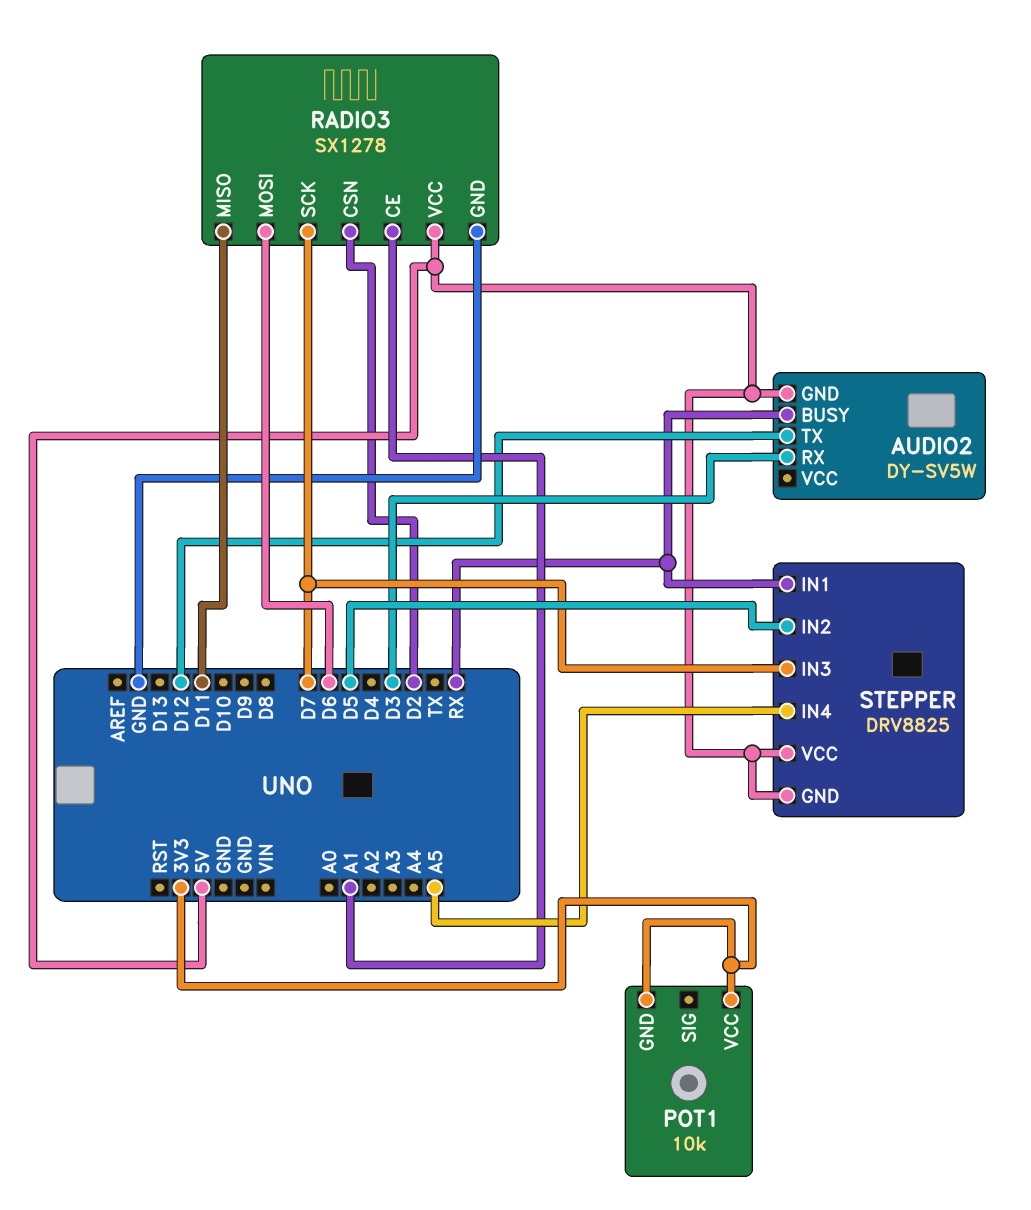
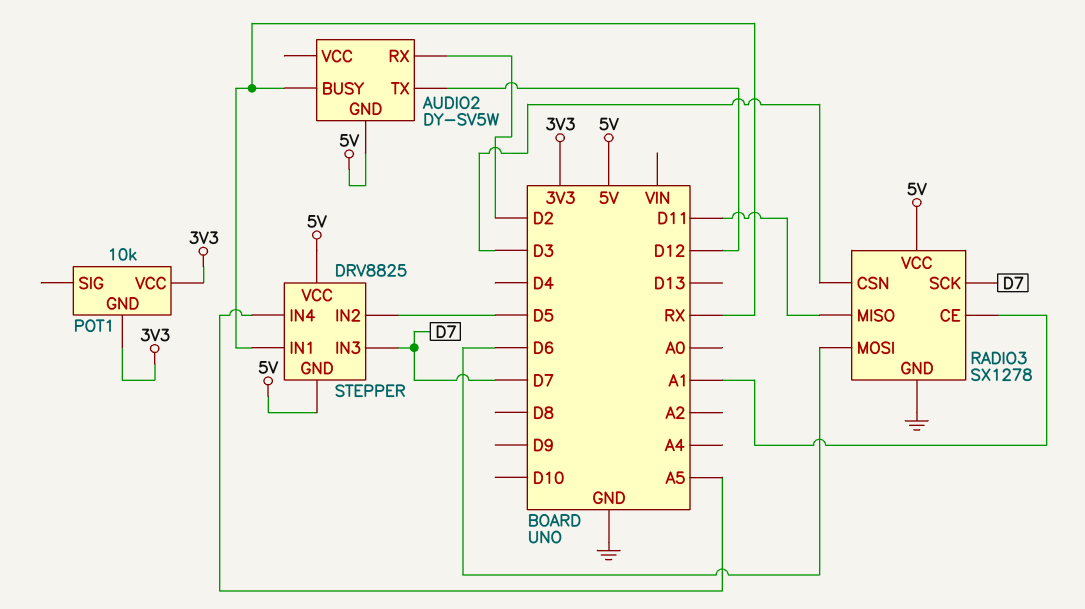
AUDIO2 pin RX: D3 -> D2
RADIO3 pin CSN: D2 -> D3

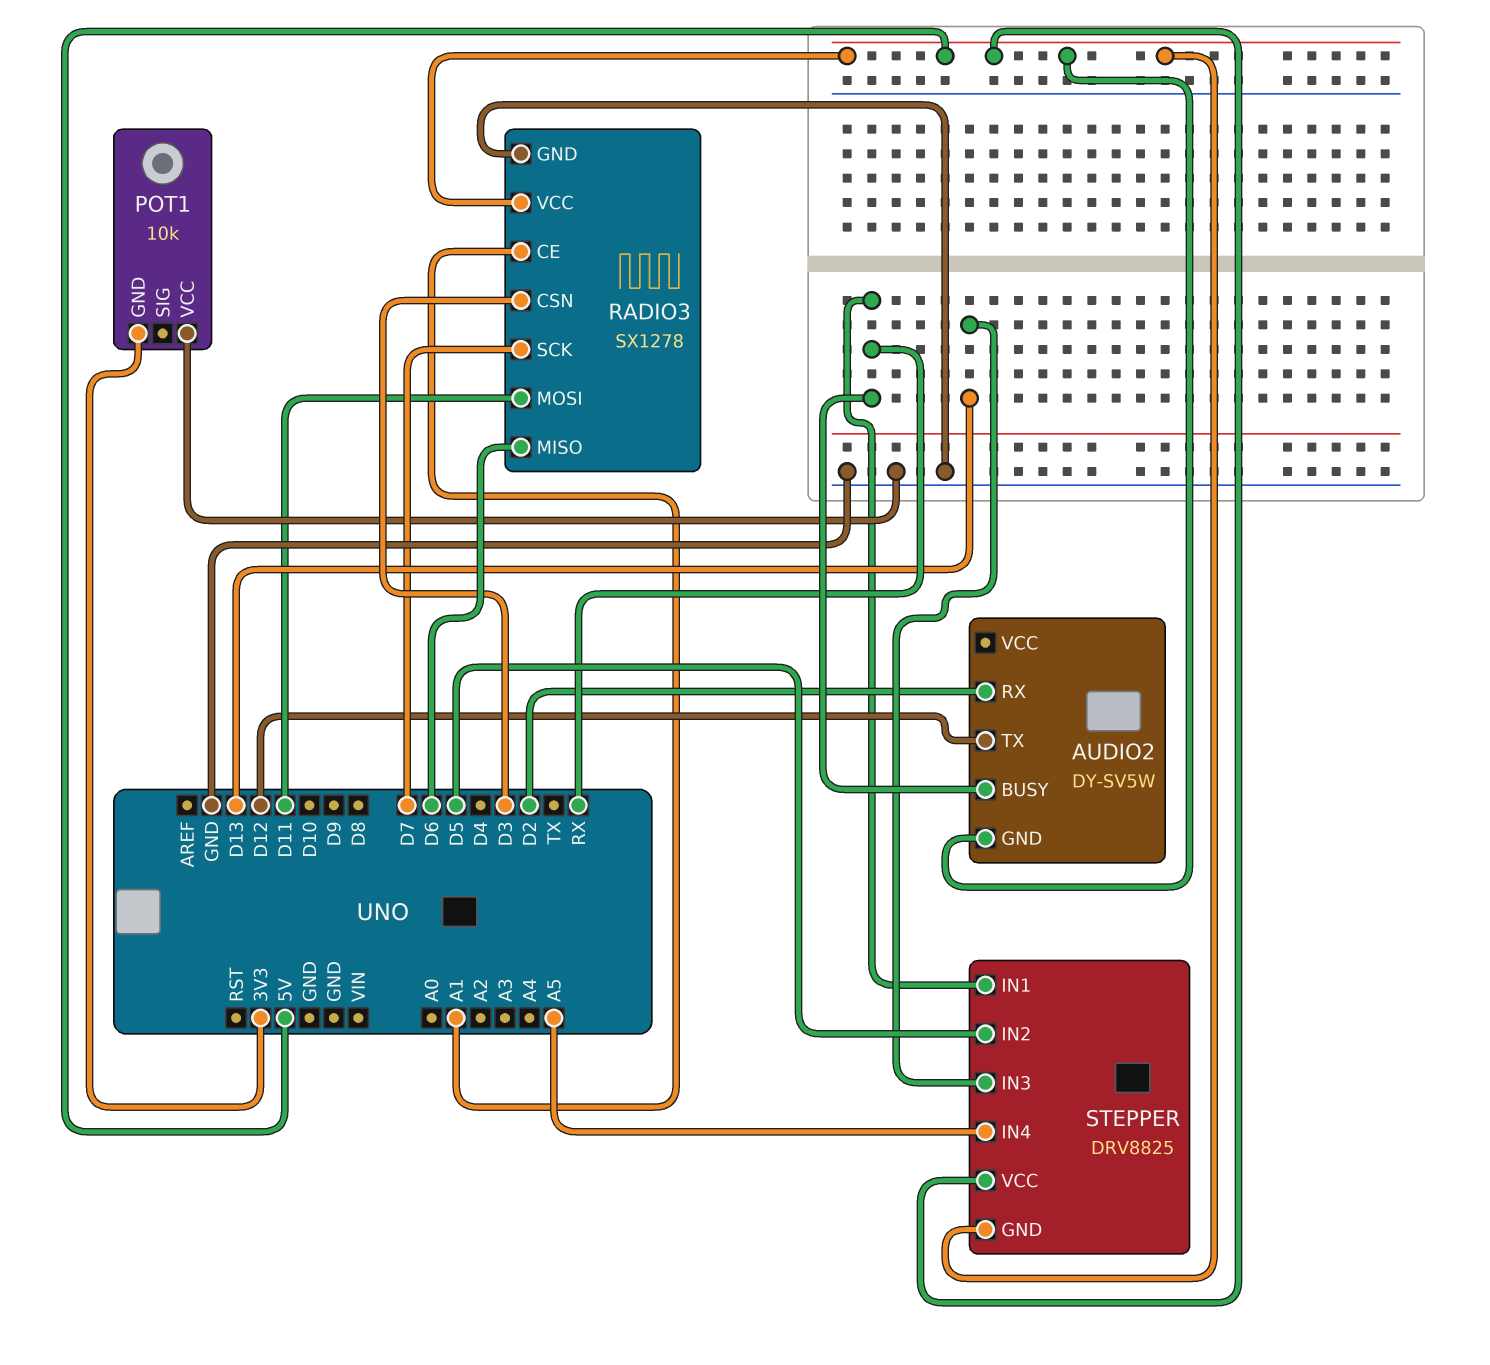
POT1 pin VCC: 3V3 -> GND
RADIO3 pin MISO: D11 -> D6
RADIO3 pin MOSI: D6 -> D11
STEPPER pin IN3: D7 -> D13

